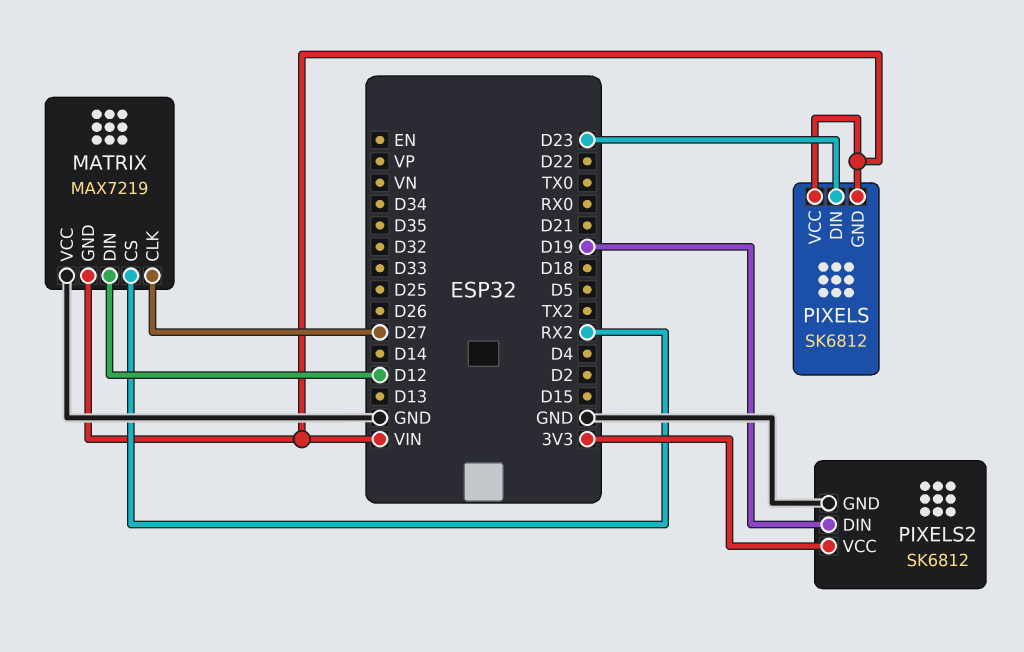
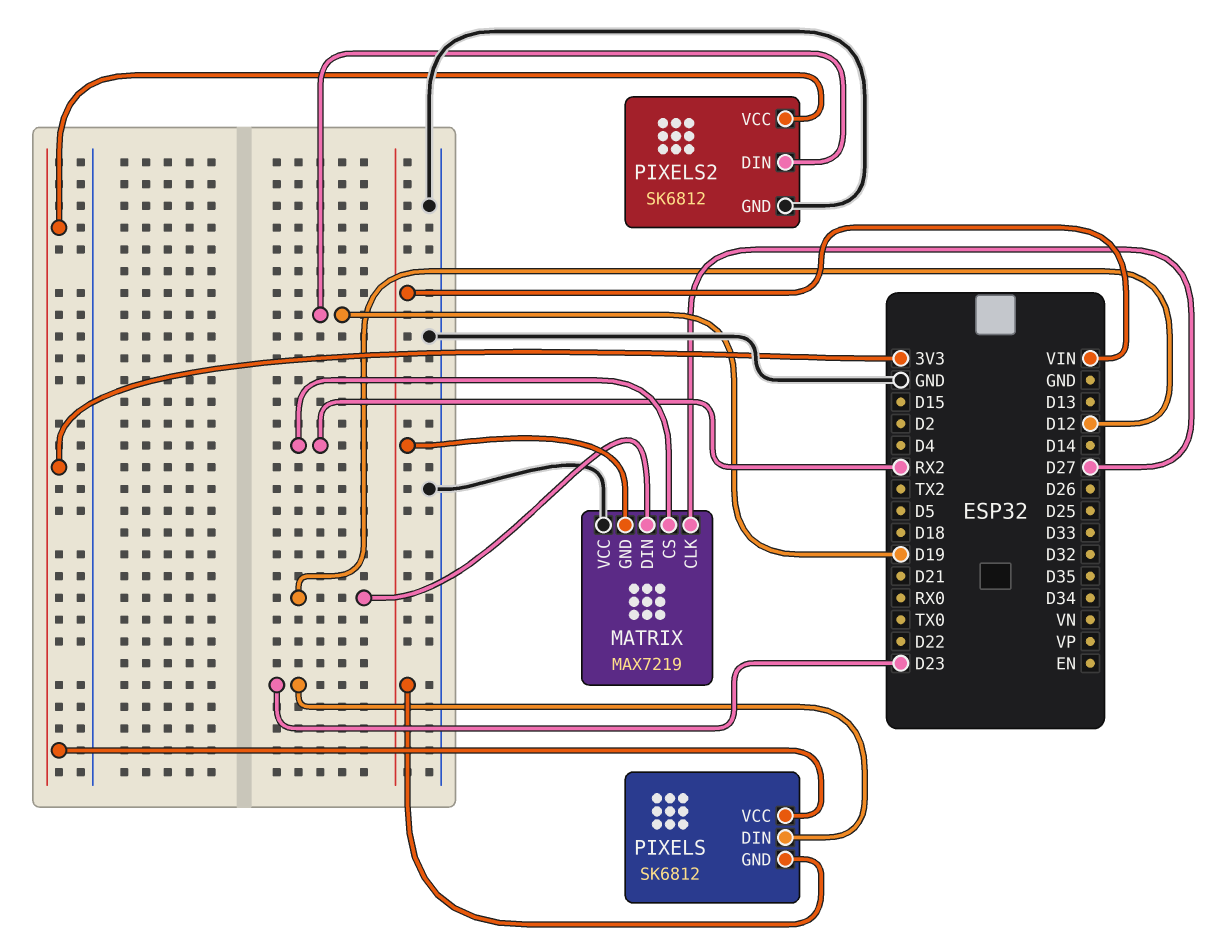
PIXELS pin VCC: VIN -> 3V3

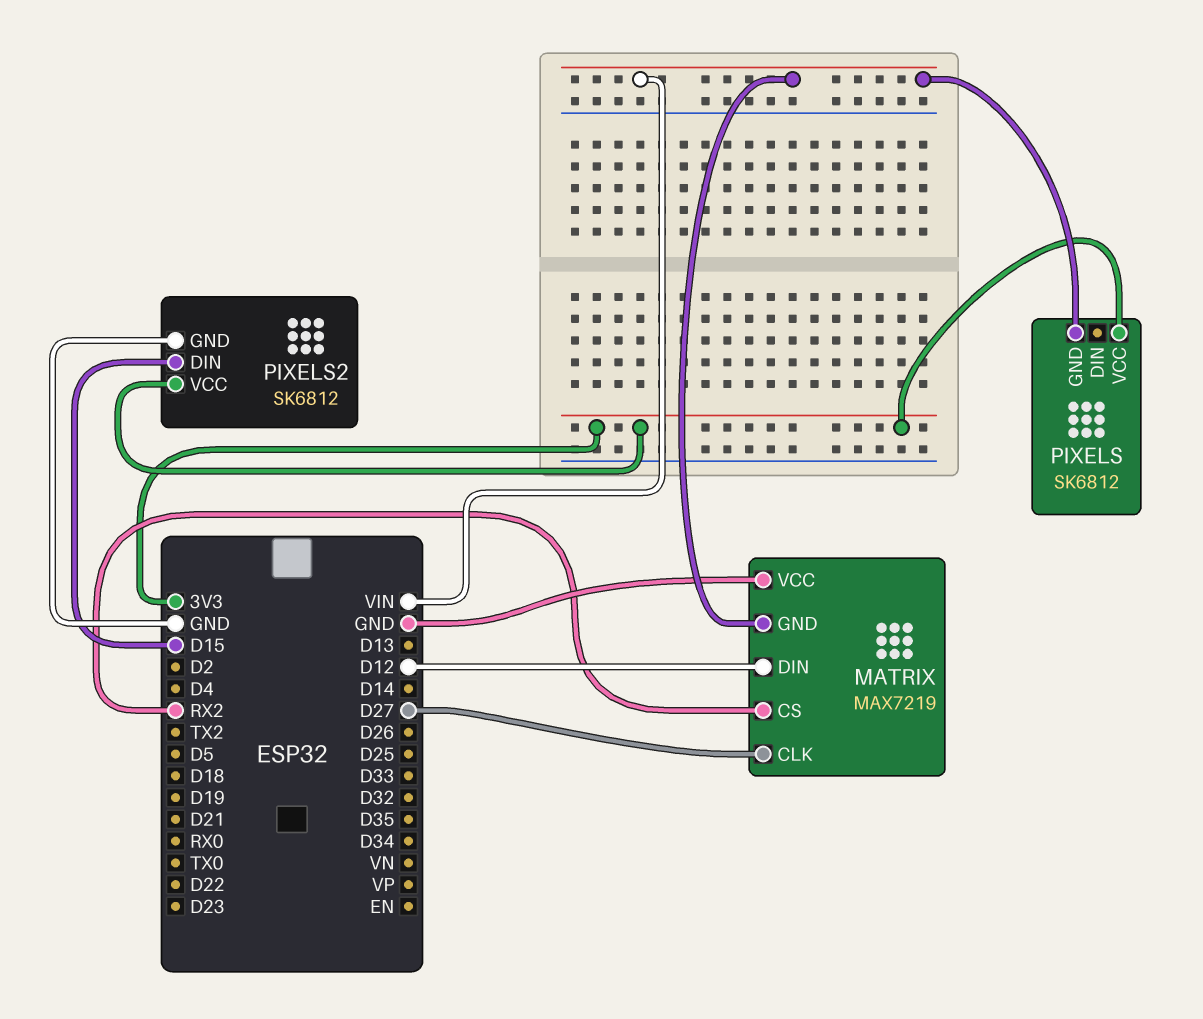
PIXELS pin DIN: D23 -> none
PIXELS2 pin DIN: D19 -> D15

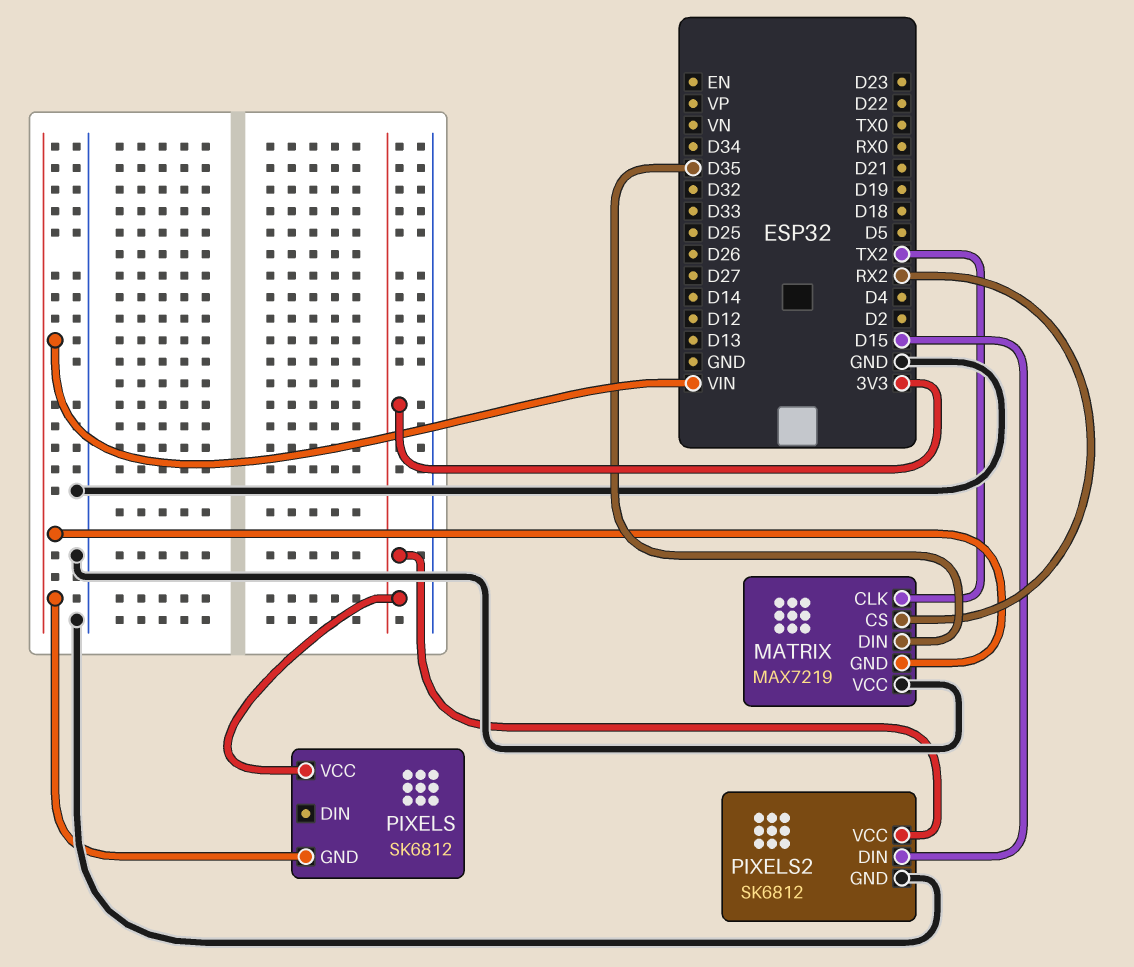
MATRIX pin CLK: D27 -> TX2
MATRIX pin DIN: D12 -> D35

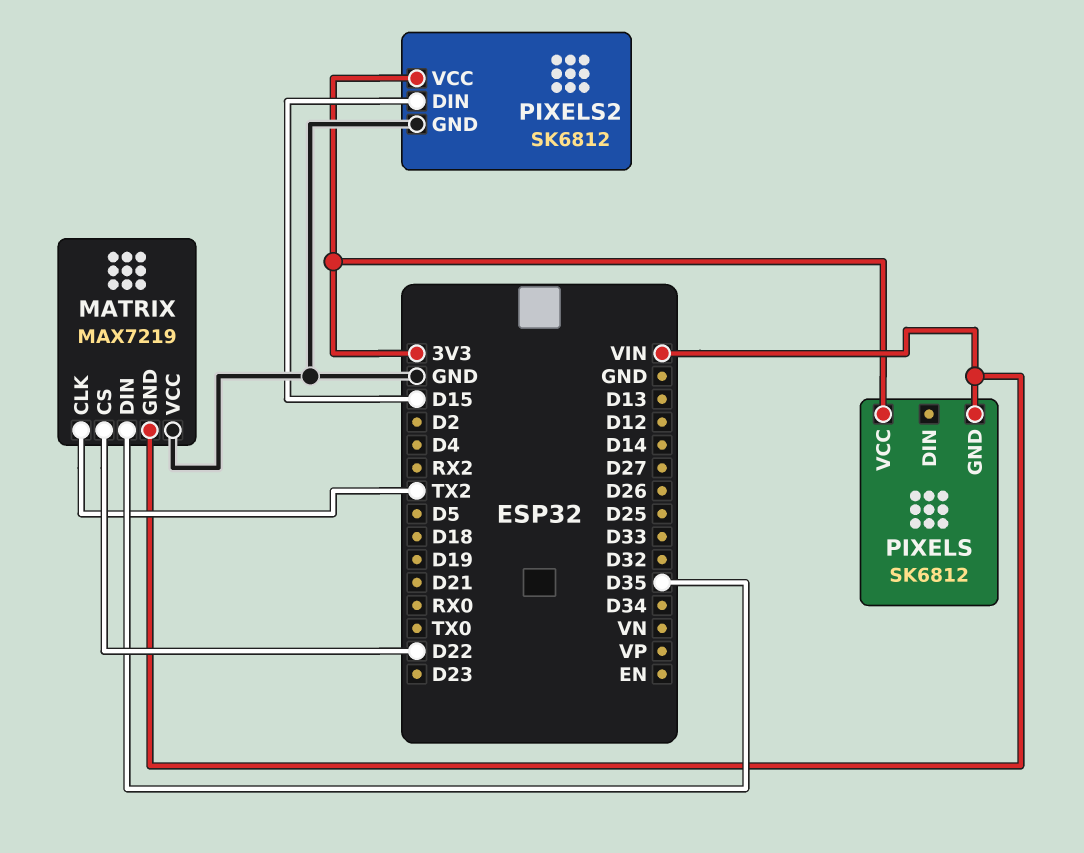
MATRIX pin CS: RX2 -> D22

